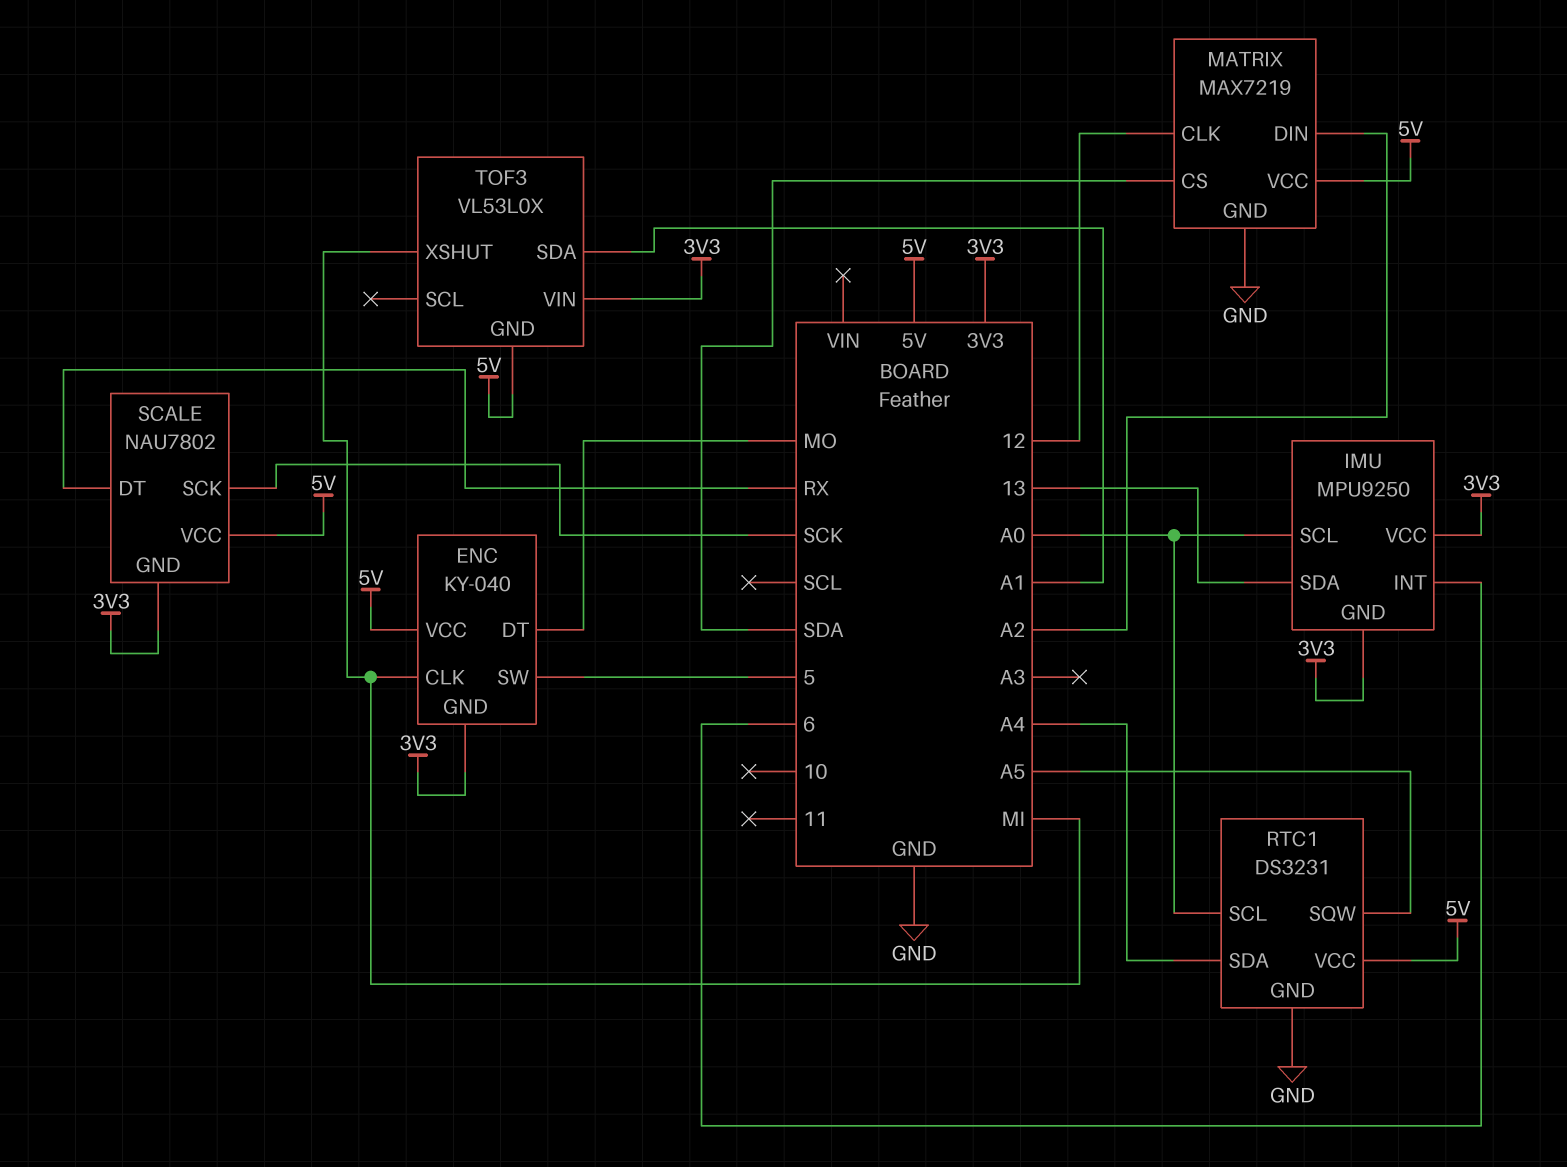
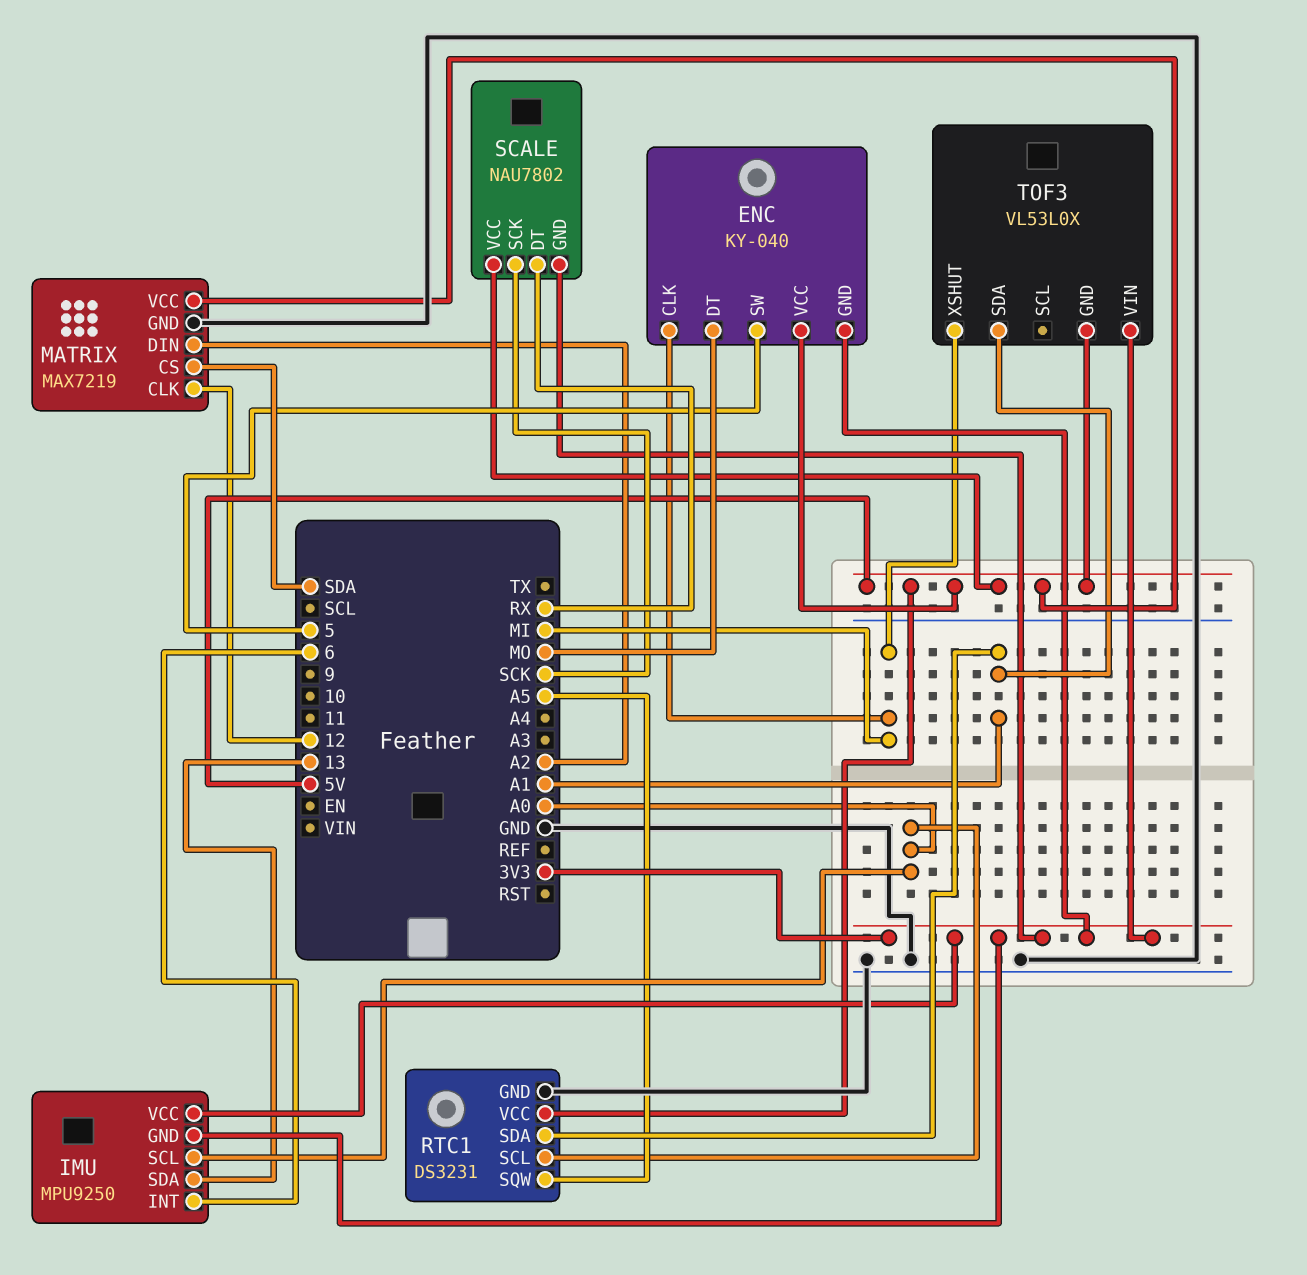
RTC1 pin SDA: A4 -> A1

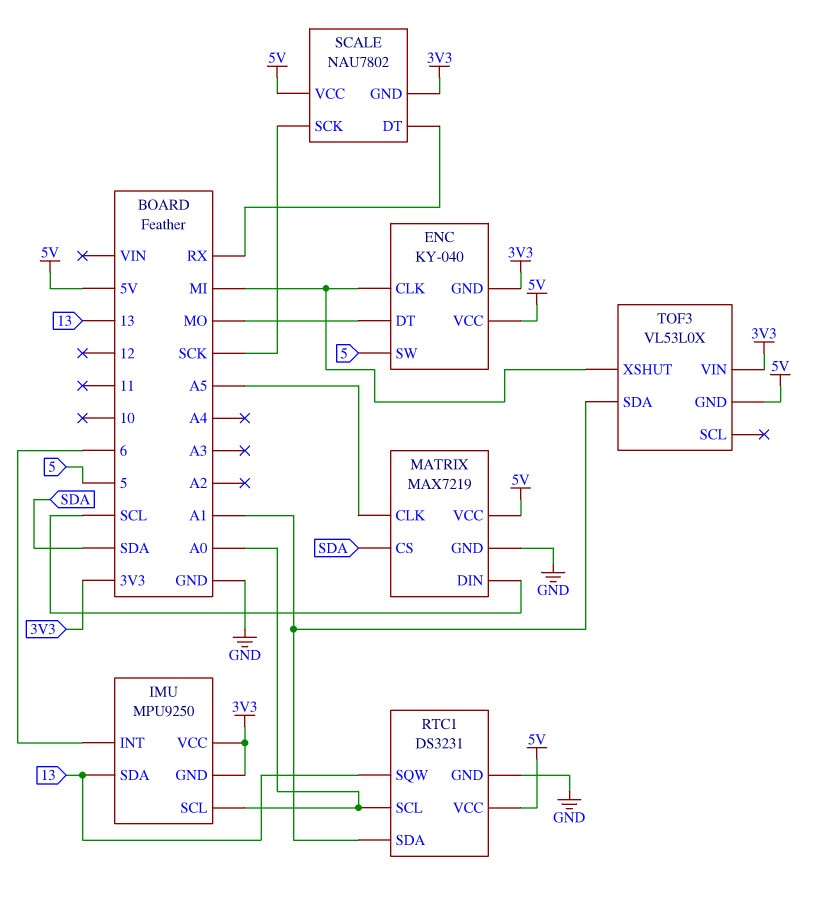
MATRIX pin CLK: 12 -> A5
MATRIX pin DIN: A2 -> SCL
RTC1 pin SQW: A5 -> 13

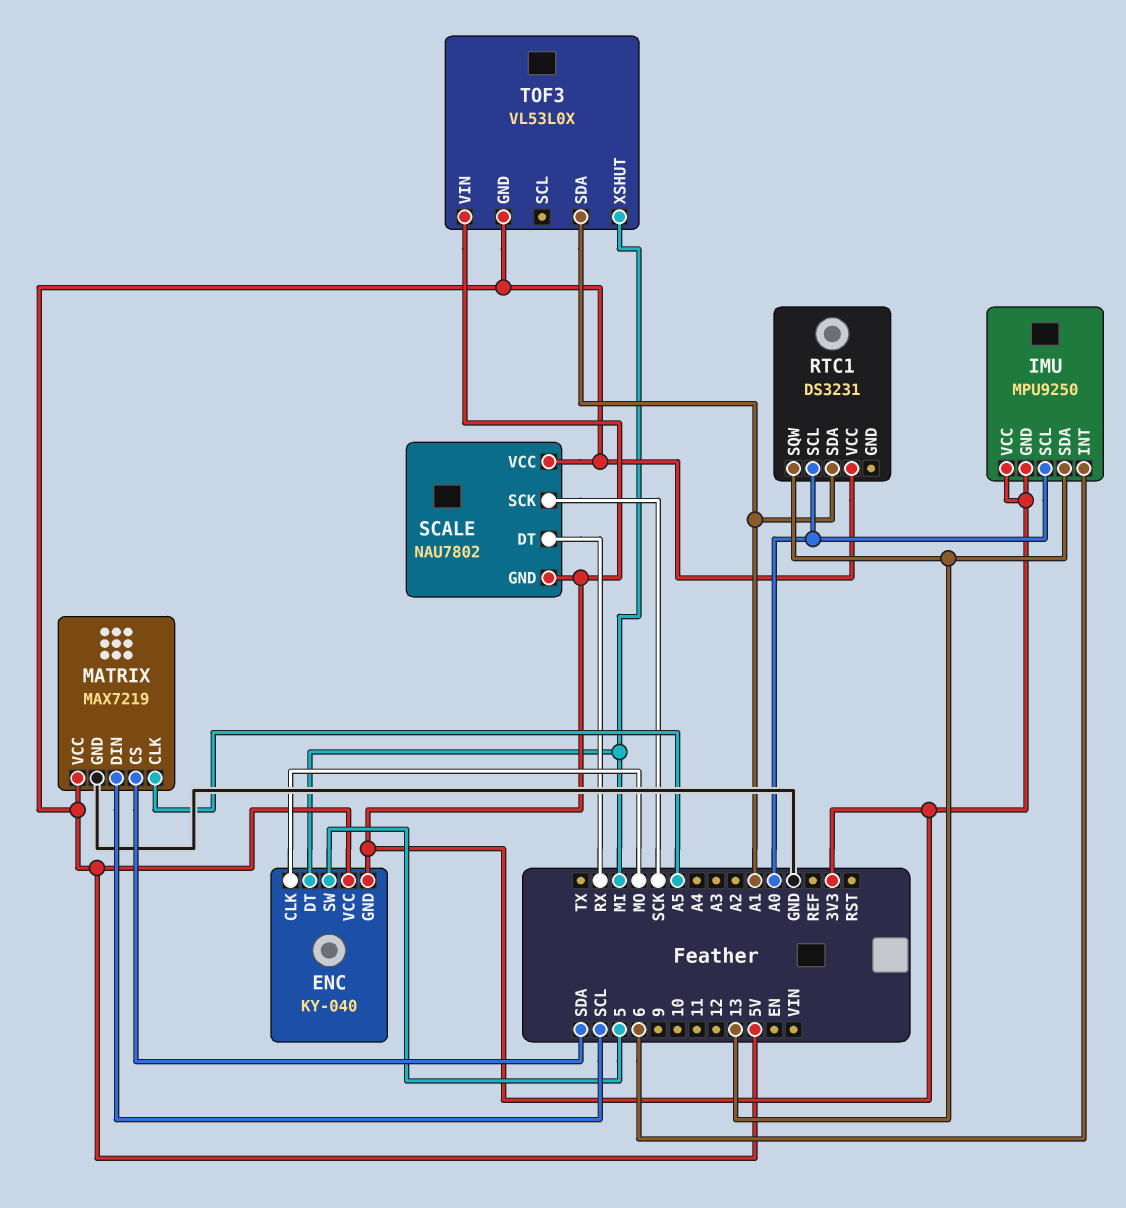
ENC pin CLK: MI -> MO
ENC pin DT: MO -> MI
RTC1 pin GND: GND -> none

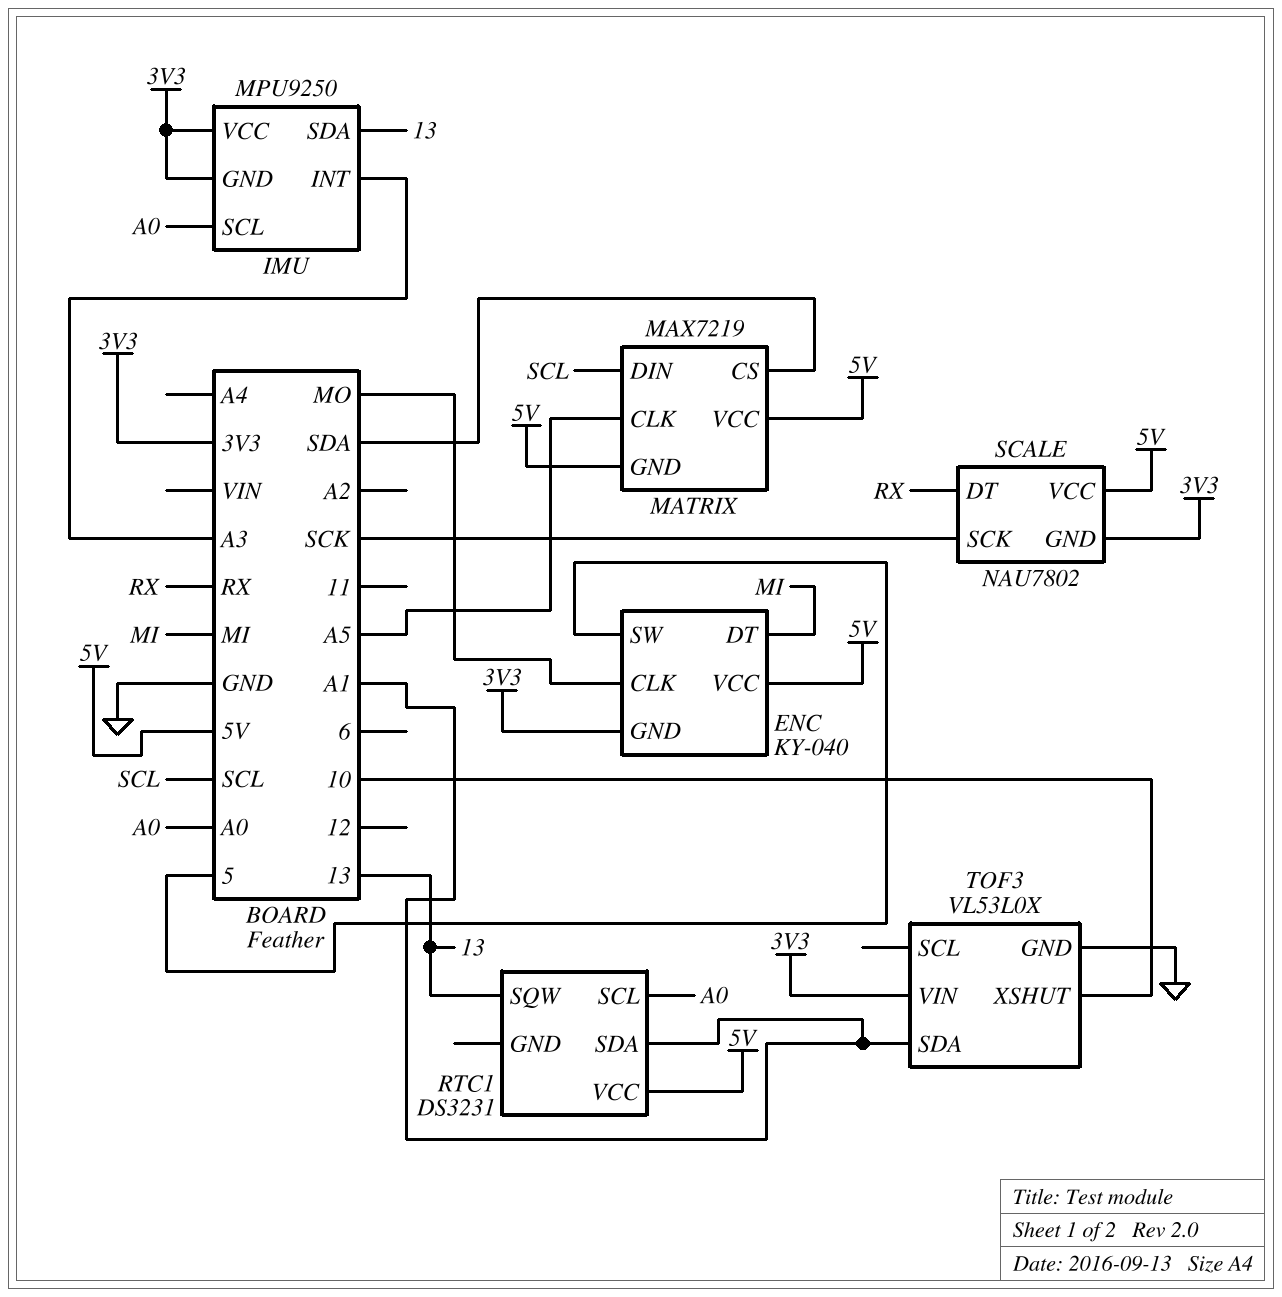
IMU pin INT: 6 -> A3
MATRIX pin GND: GND -> 5V
TOF3 pin GND: 5V -> GND
TOF3 pin XSHUT: MI -> 10

